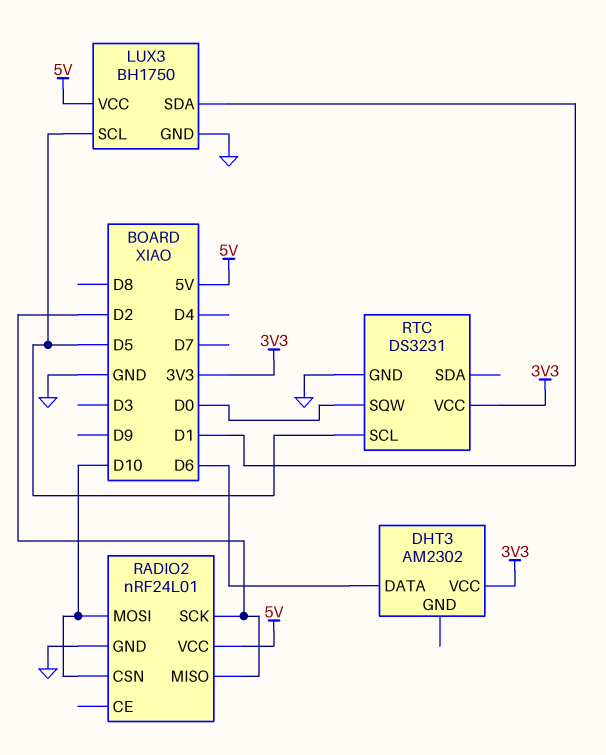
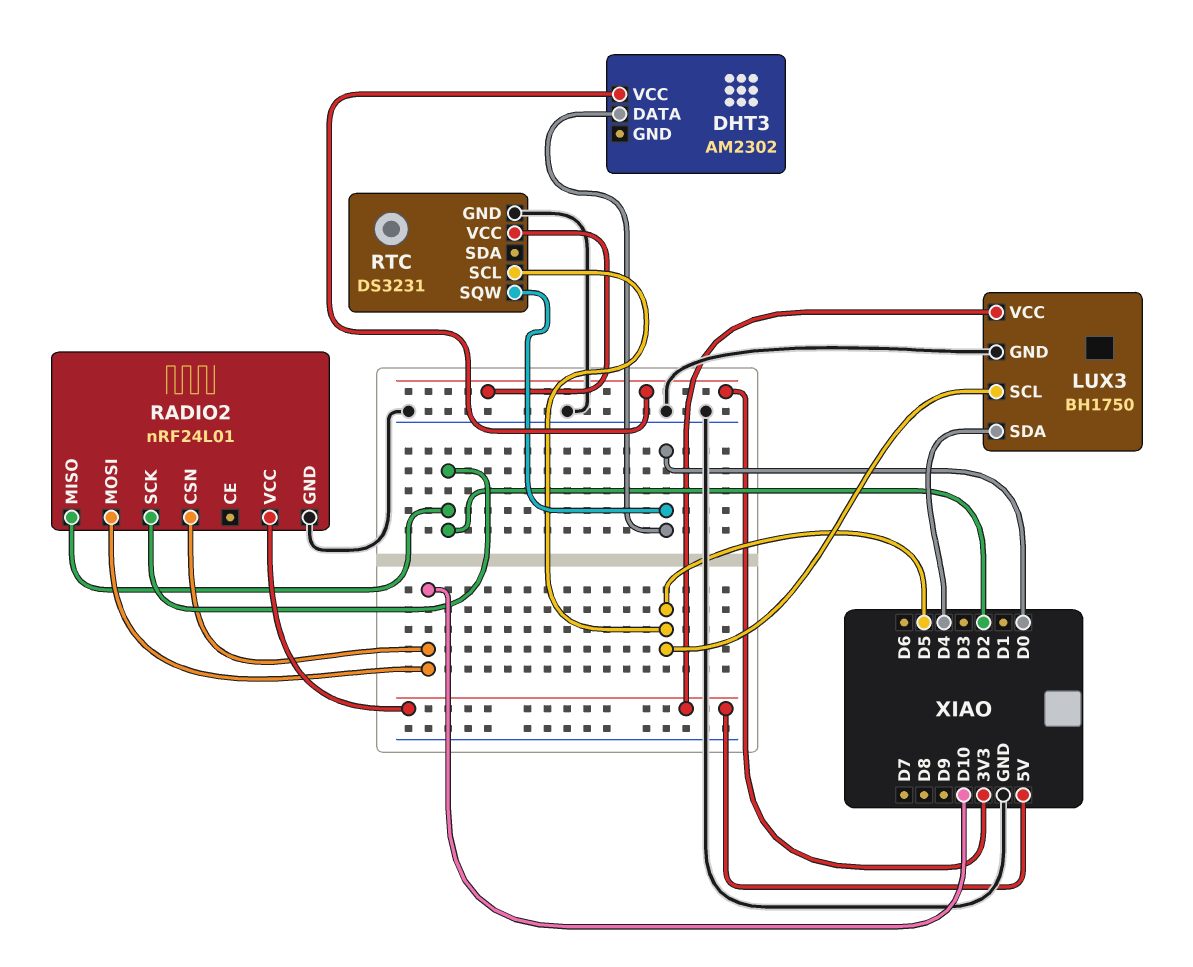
DHT3 pin DATA: D6 -> D0
LUX3 pin SDA: D1 -> D4

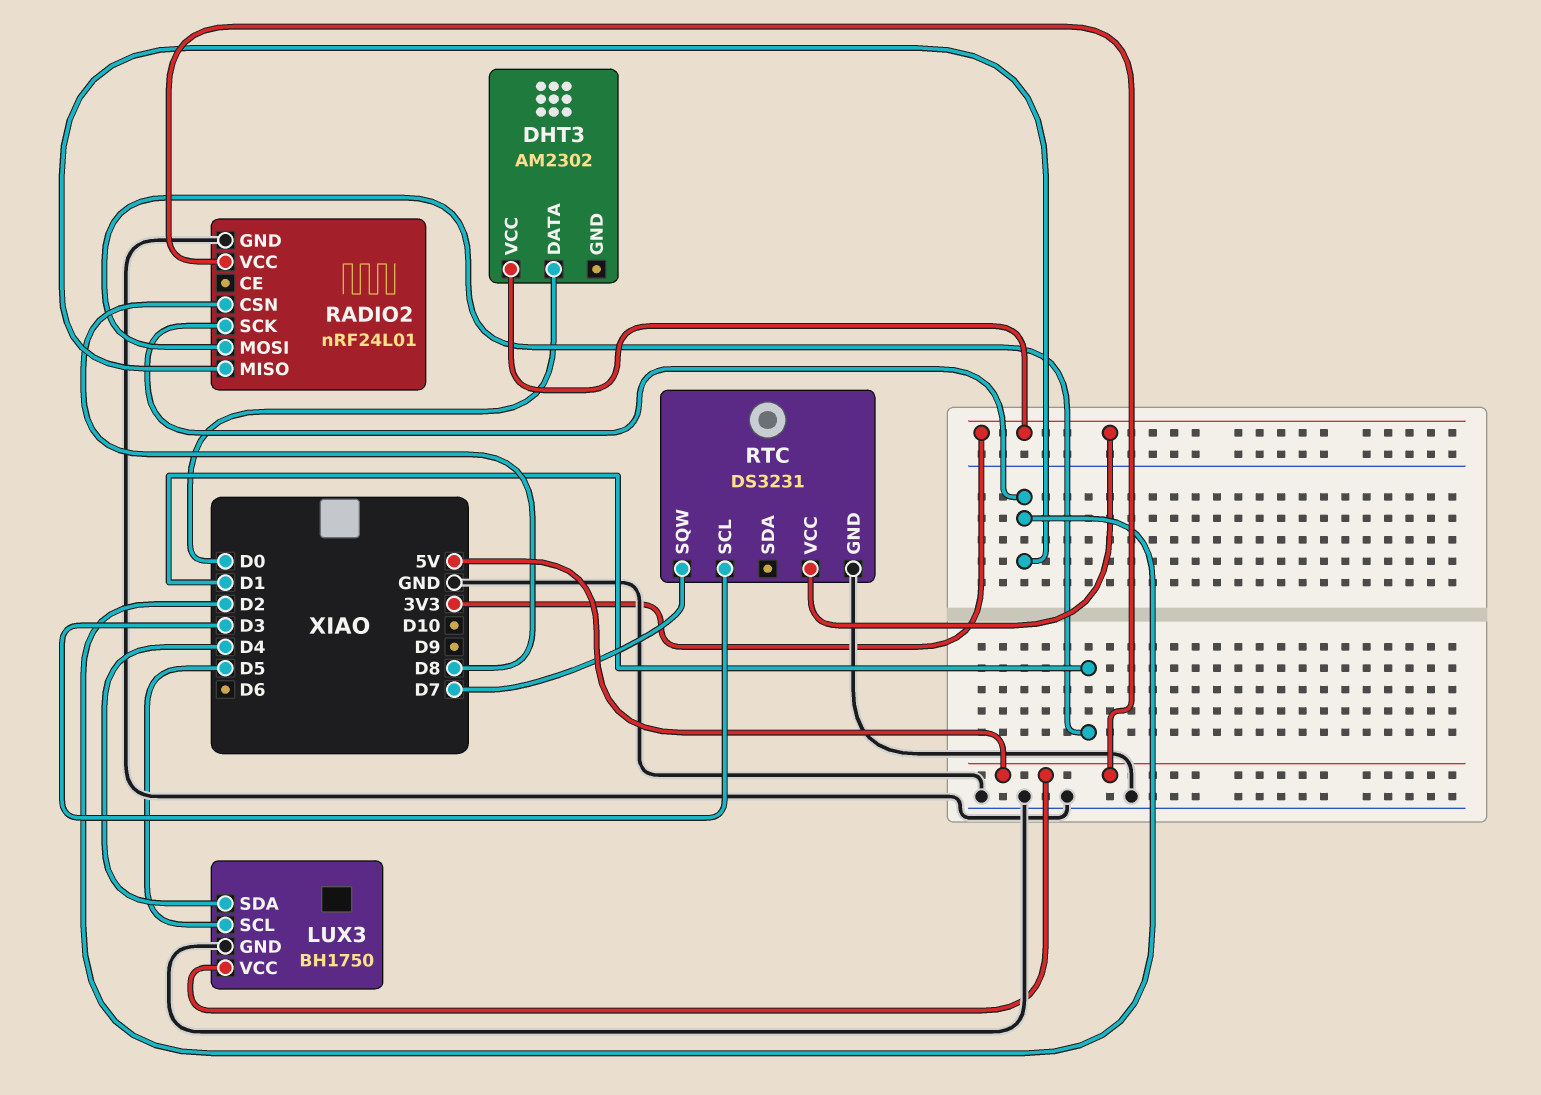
RADIO2 pin CSN: D10 -> D8
RADIO2 pin MOSI: D10 -> D1
RTC pin SCL: D5 -> D3
RTC pin SQW: D0 -> D7

